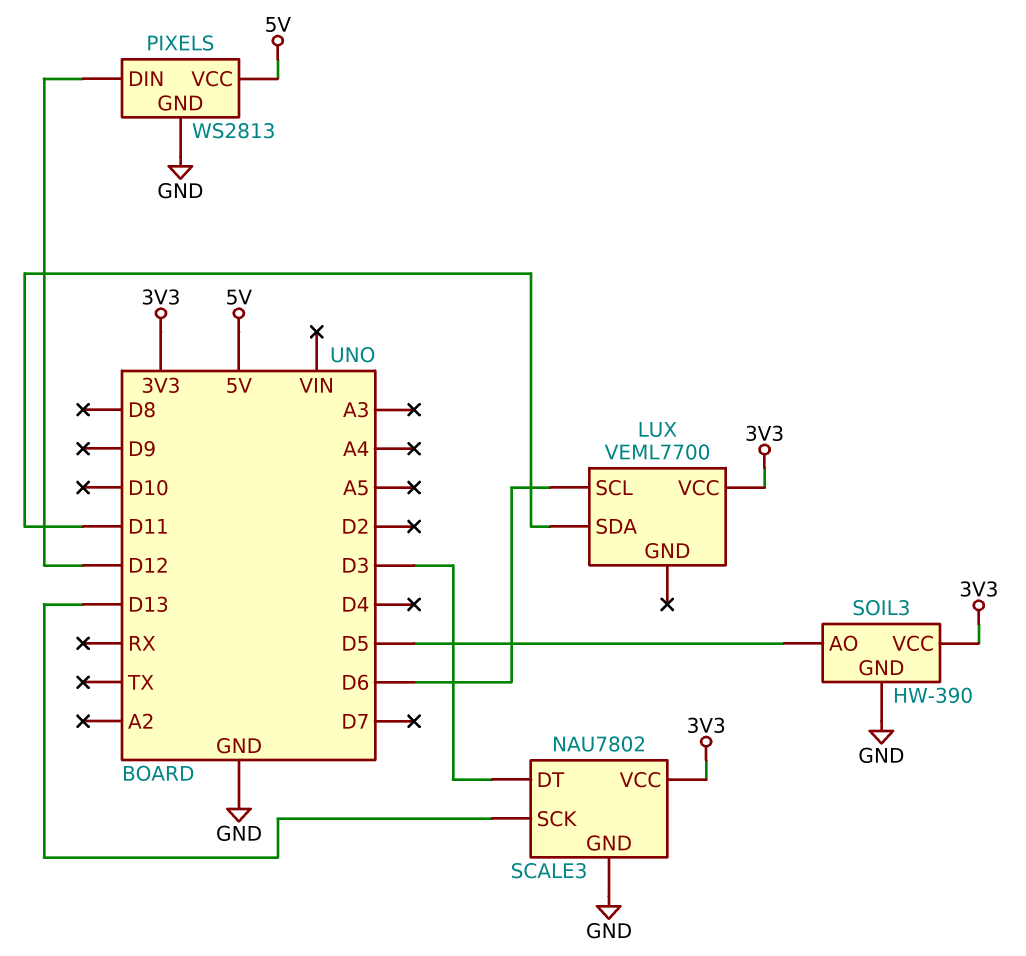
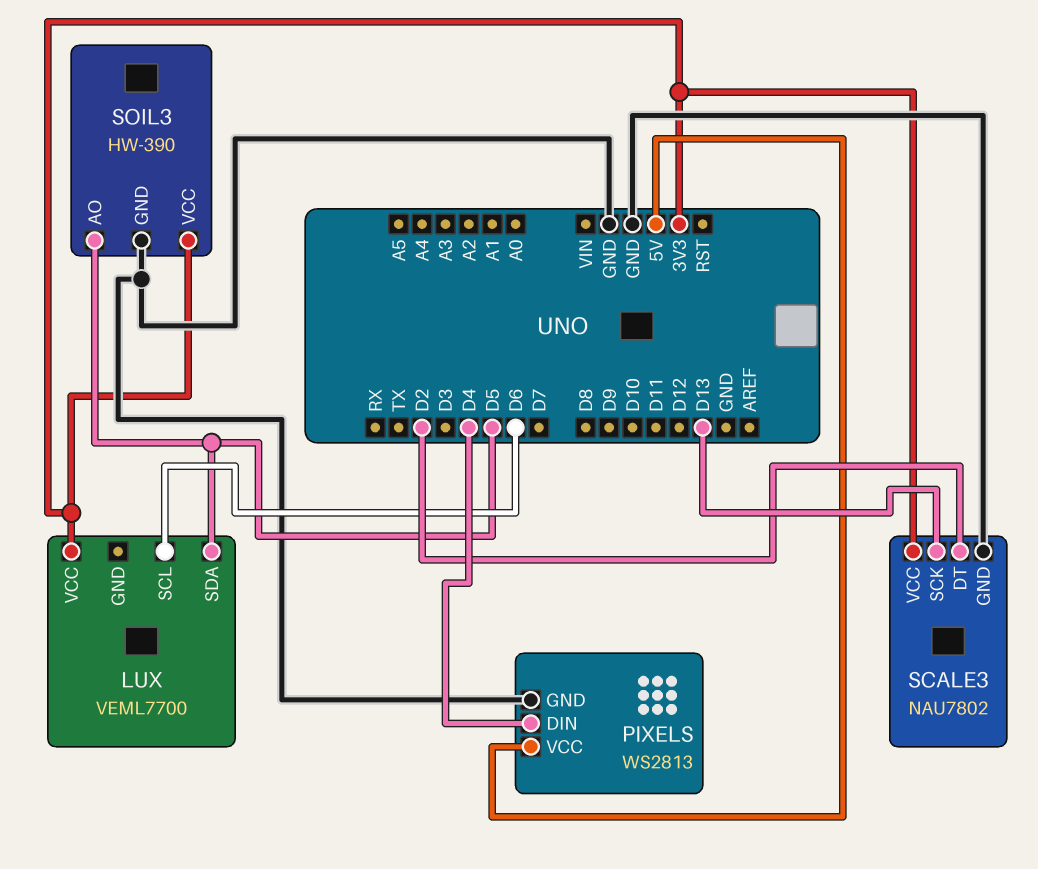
LUX pin SDA: D11 -> D5
PIXELS pin DIN: D12 -> D4
SCALE3 pin DT: D3 -> D2

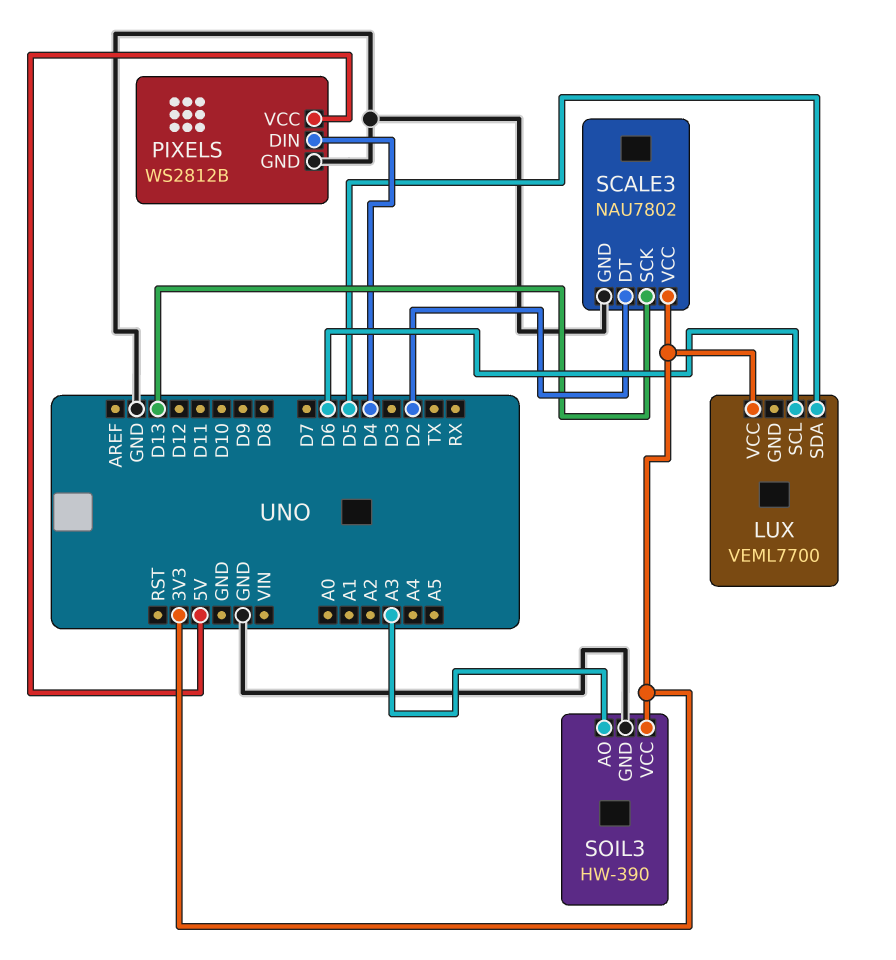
PIXELS: WS2813 -> WS2812B
SOIL3 pin AO: D5 -> A3

